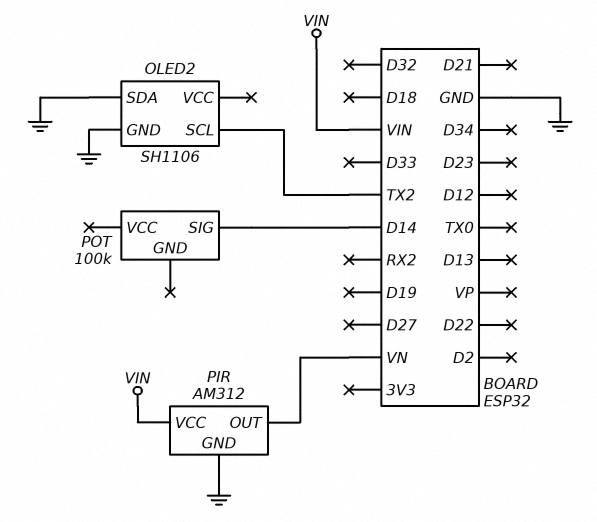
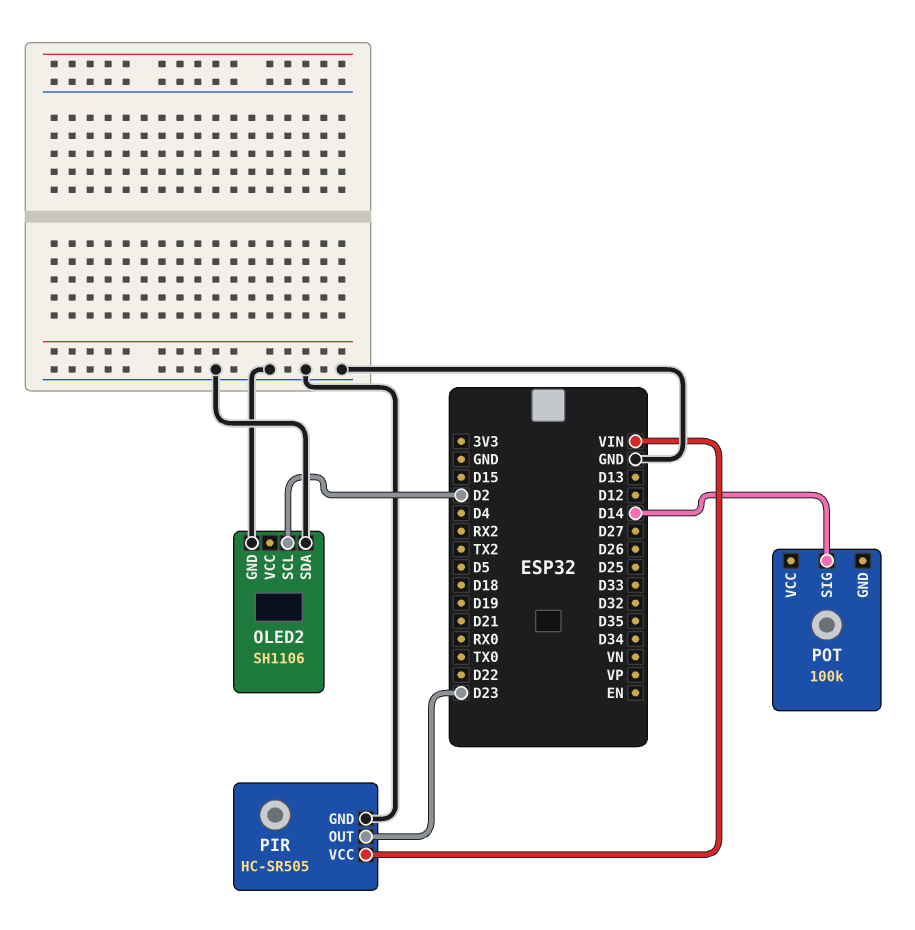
OLED2 pin SCL: TX2 -> D2
PIR: AM312 -> HC-SR505
PIR pin OUT: VN -> D23

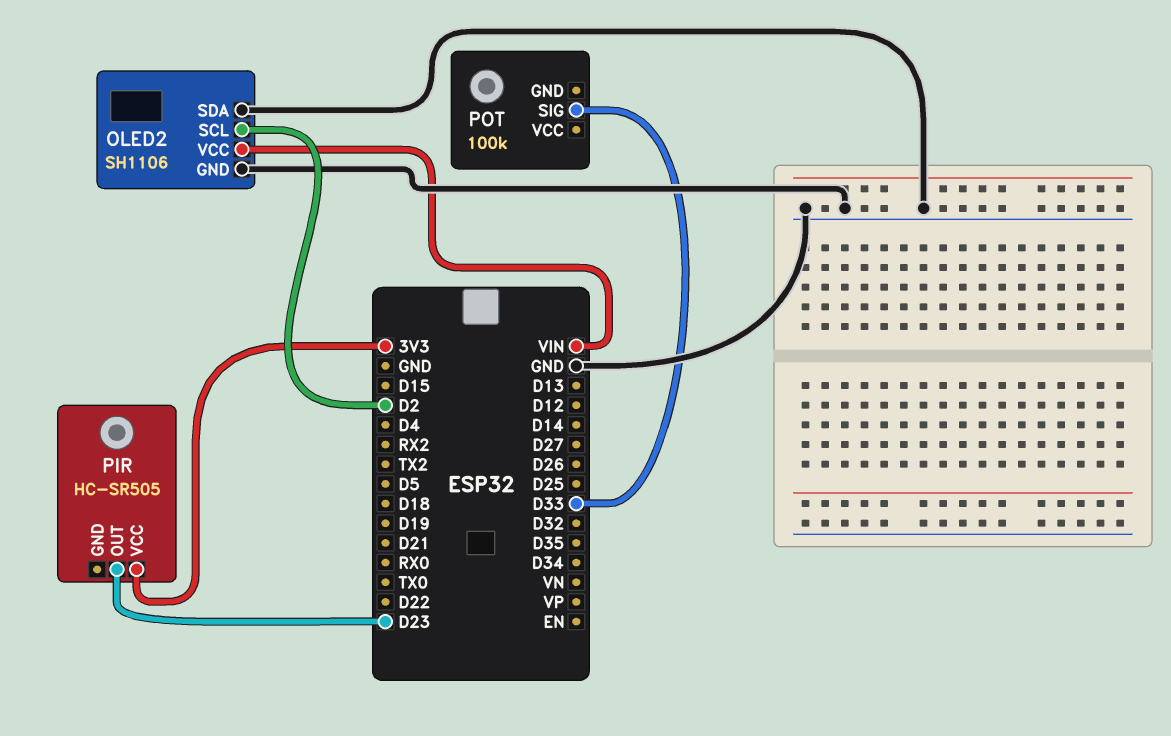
OLED2 pin VCC: none -> VIN
PIR pin GND: GND -> none
PIR pin VCC: VIN -> 3V3
POT pin SIG: D14 -> D33

